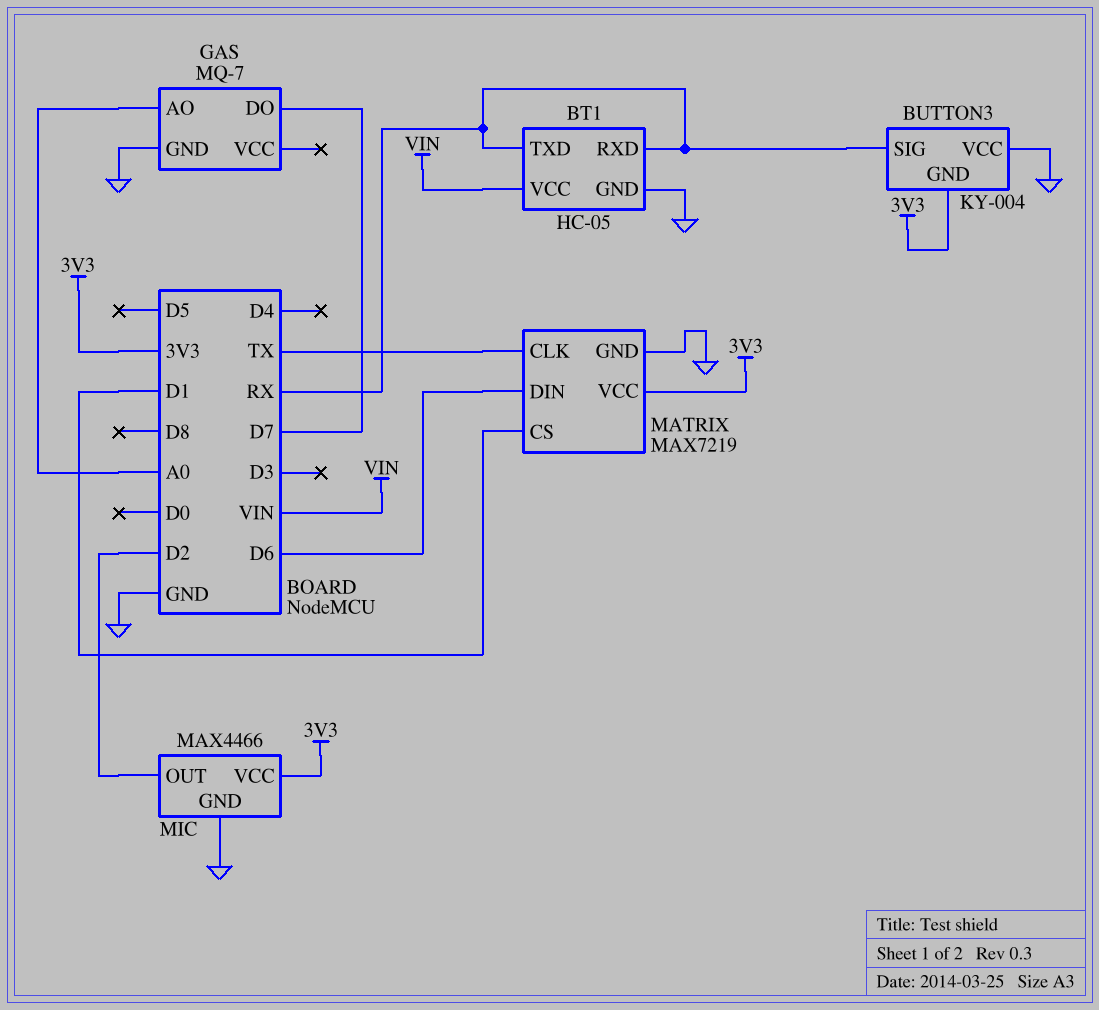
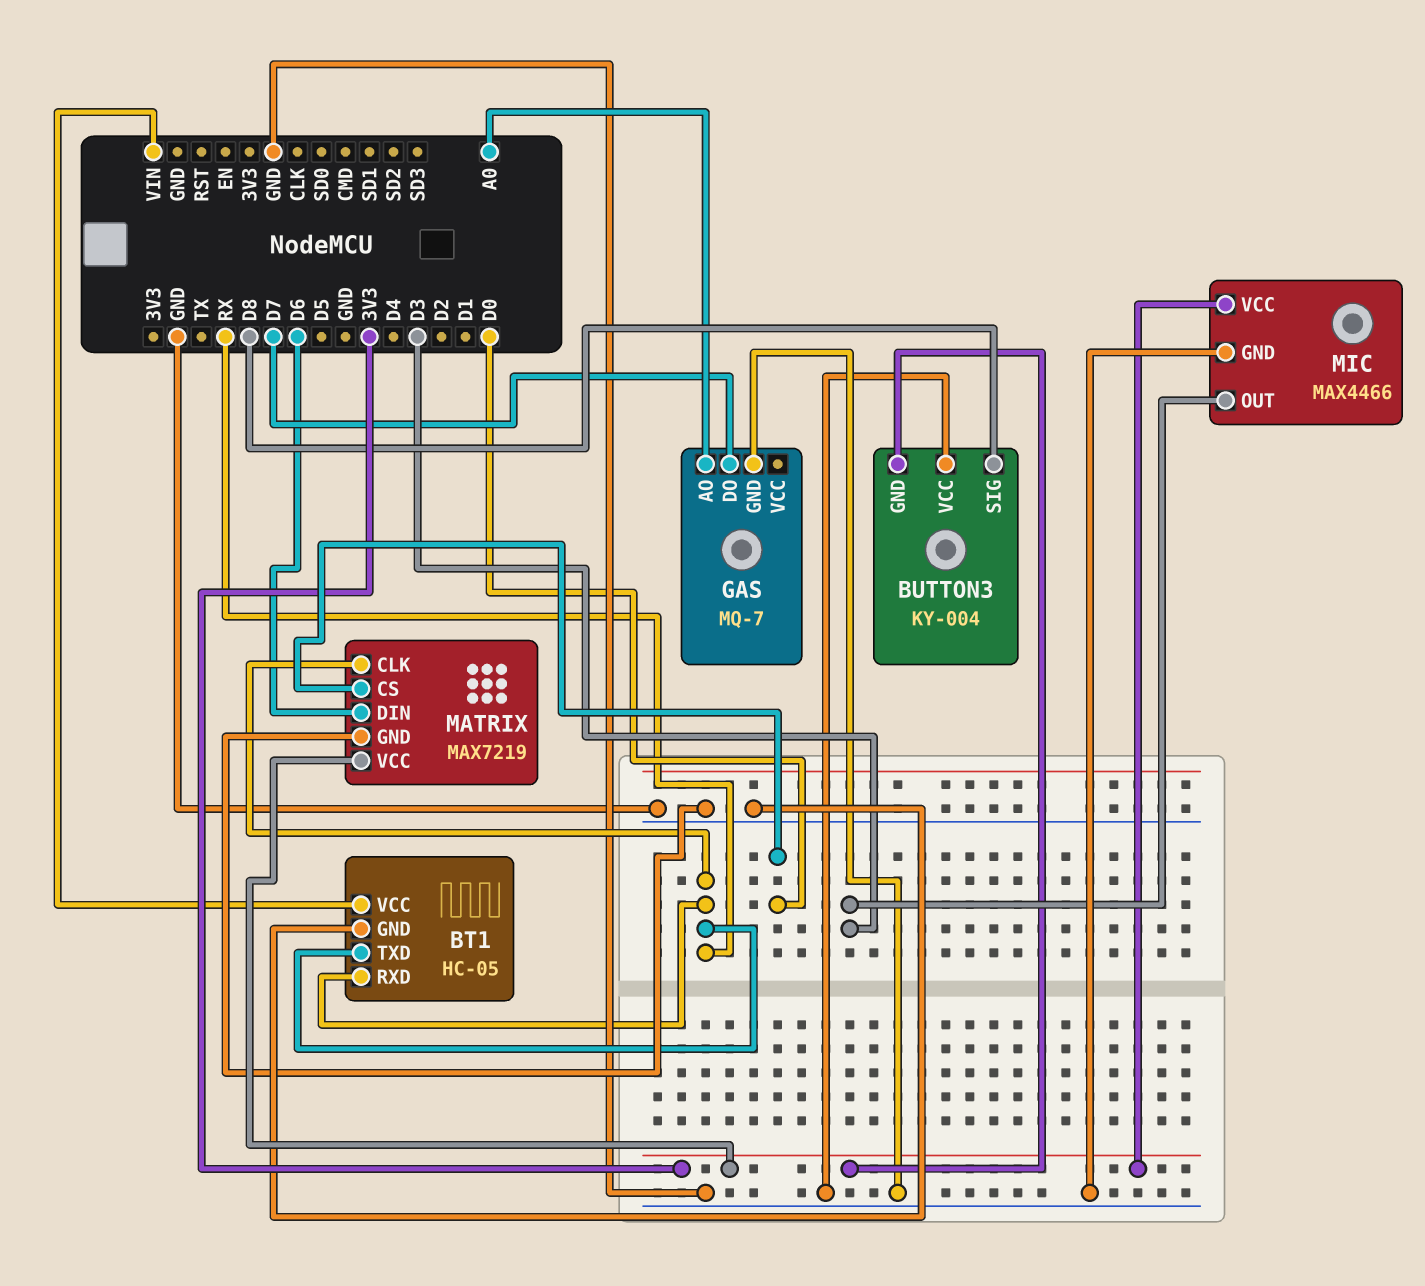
BUTTON3 pin SIG: RX -> D8
MATRIX pin CLK: TX -> RX
MATRIX pin CS: D1 -> D0
MIC pin OUT: D2 -> D3

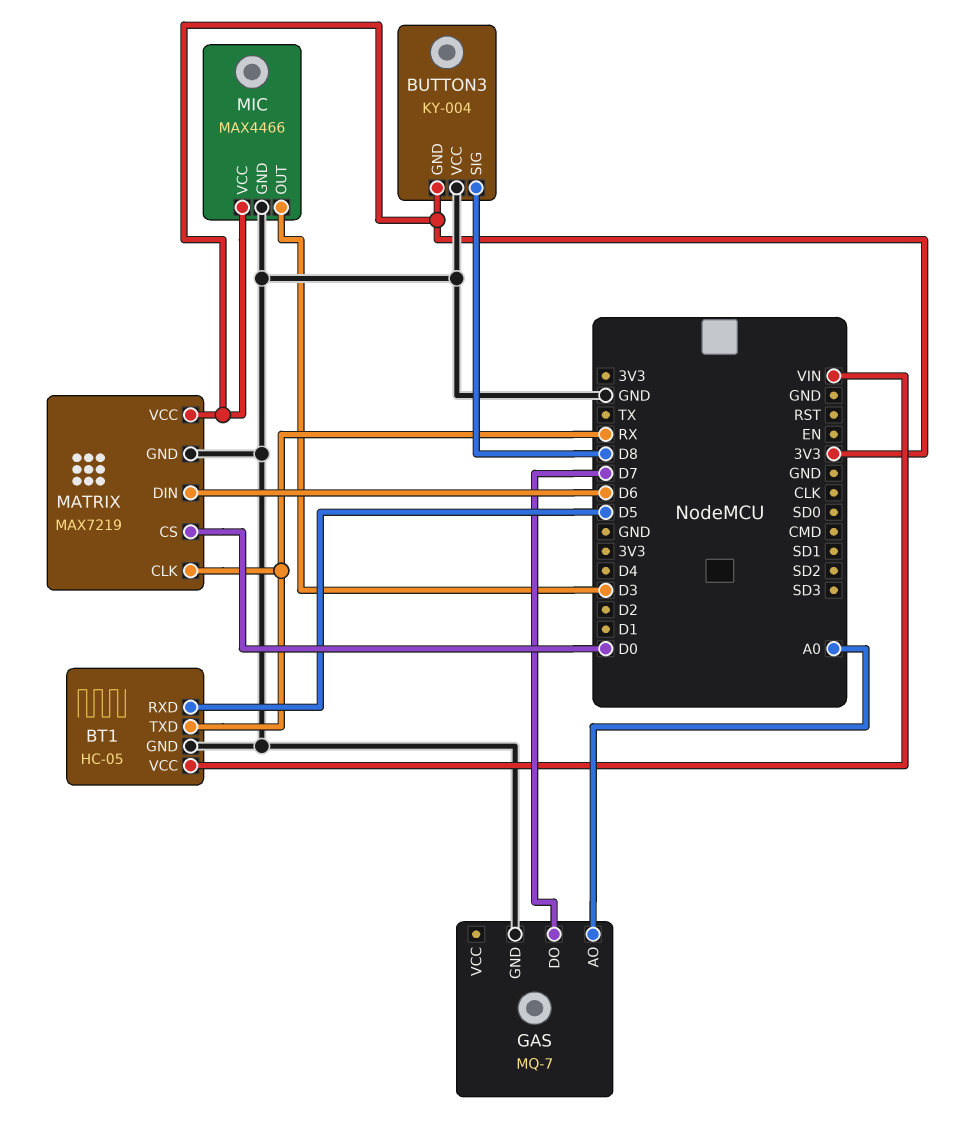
BT1 pin RXD: RX -> D5

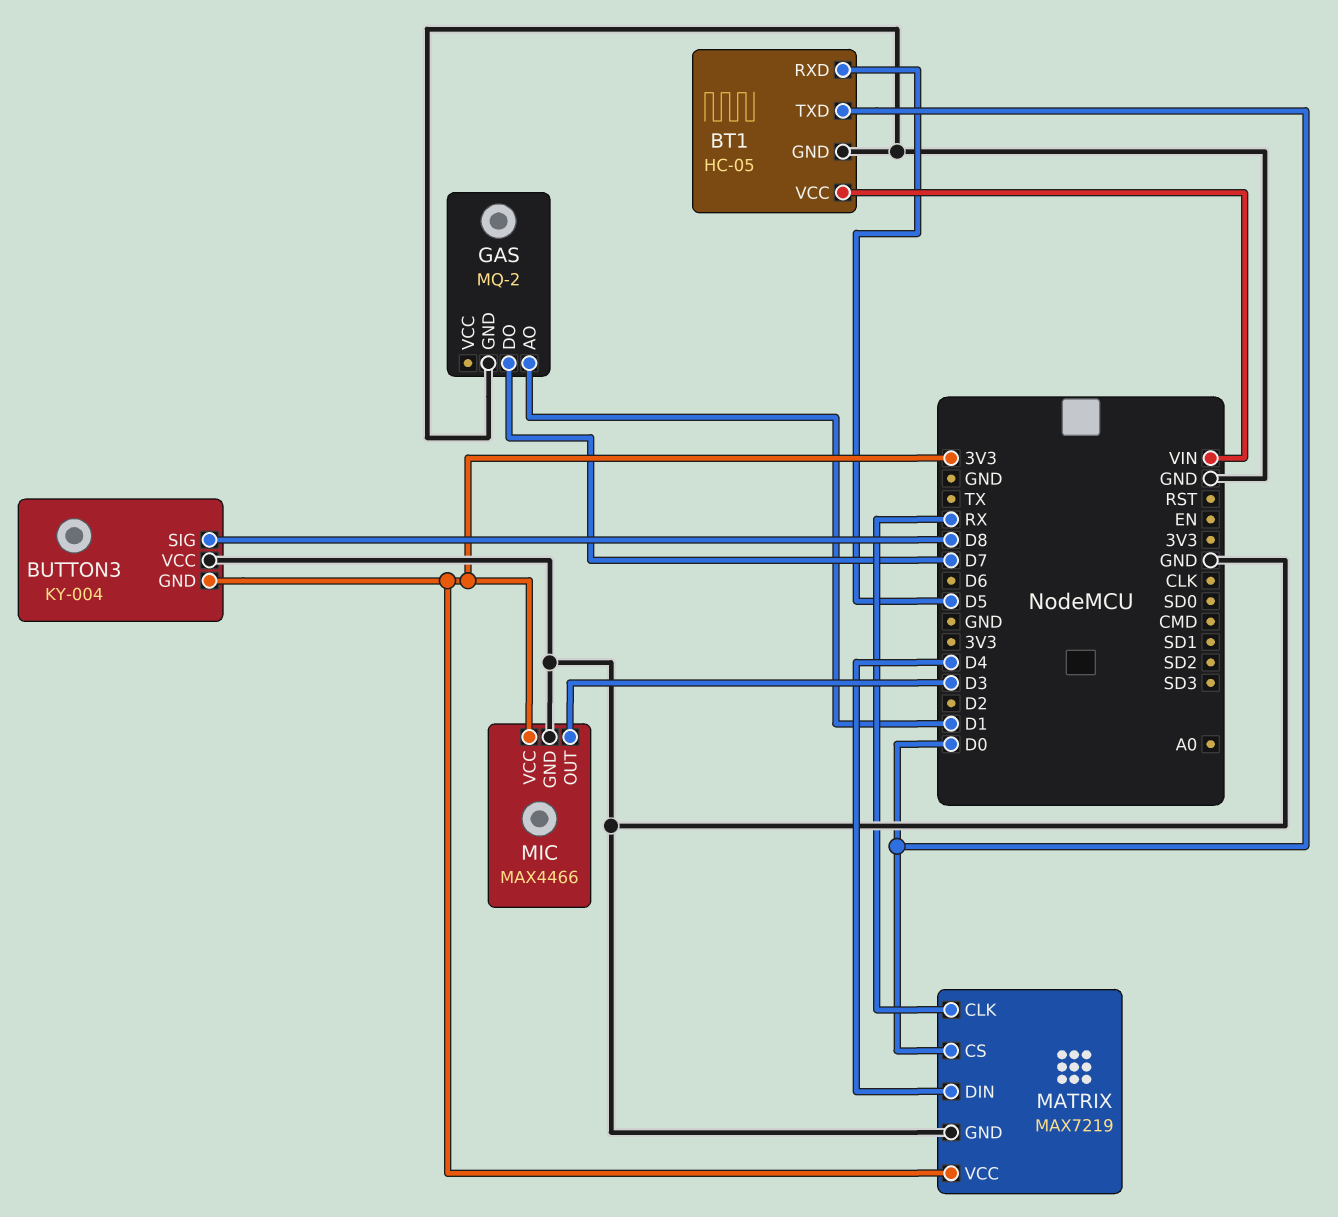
BT1 pin TXD: RX -> D0
GAS: MQ-7 -> MQ-2
GAS pin AO: A0 -> D1
MATRIX pin DIN: D6 -> D4

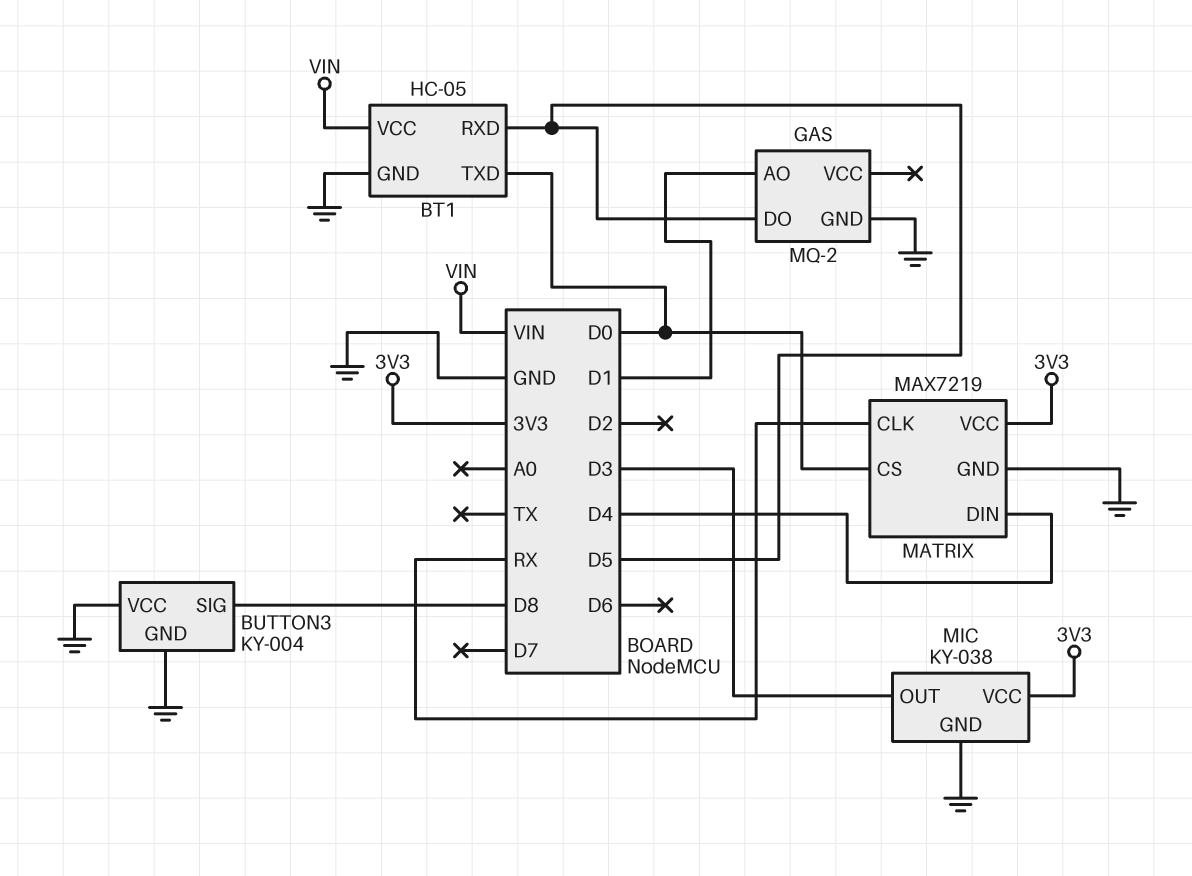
BUTTON3 pin GND: 3V3 -> GND
GAS pin DO: D7 -> D5
MIC: MAX4466 -> KY-038

